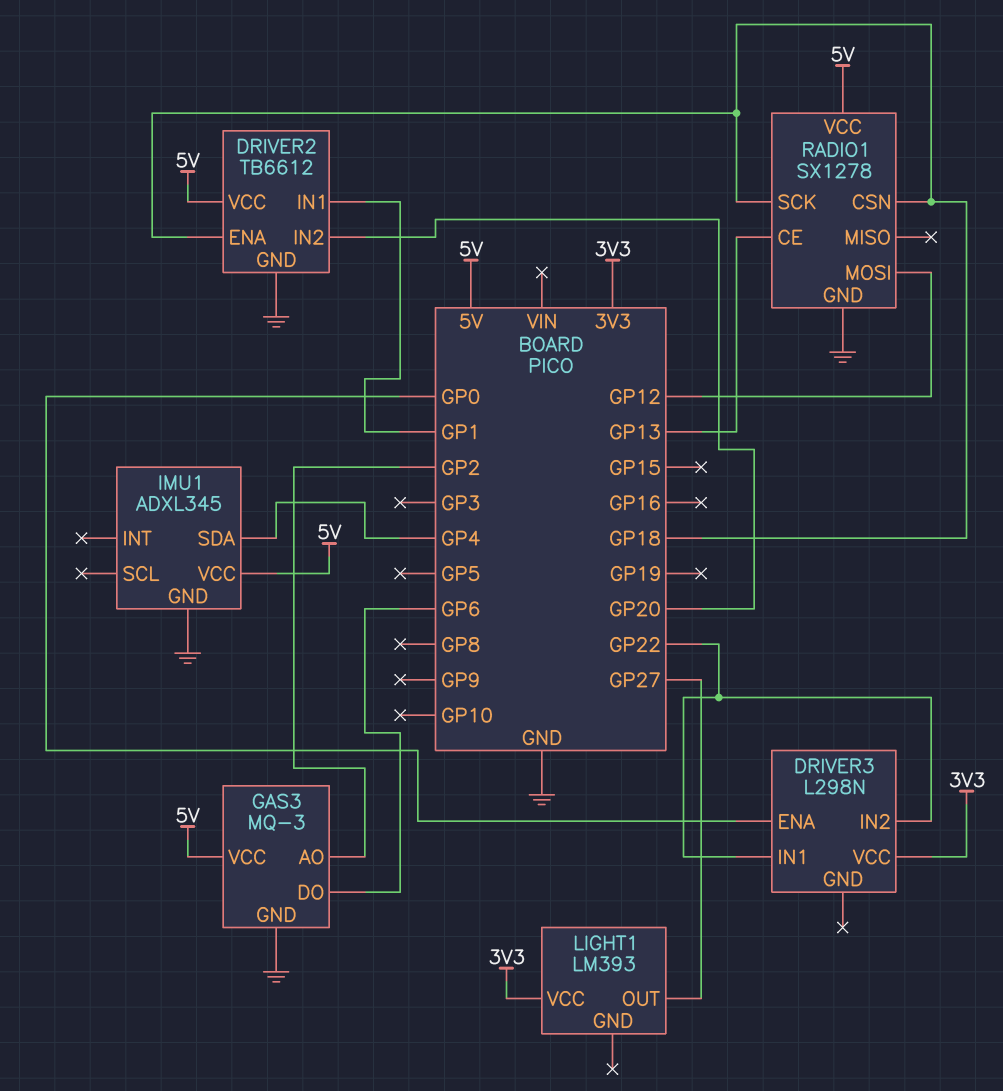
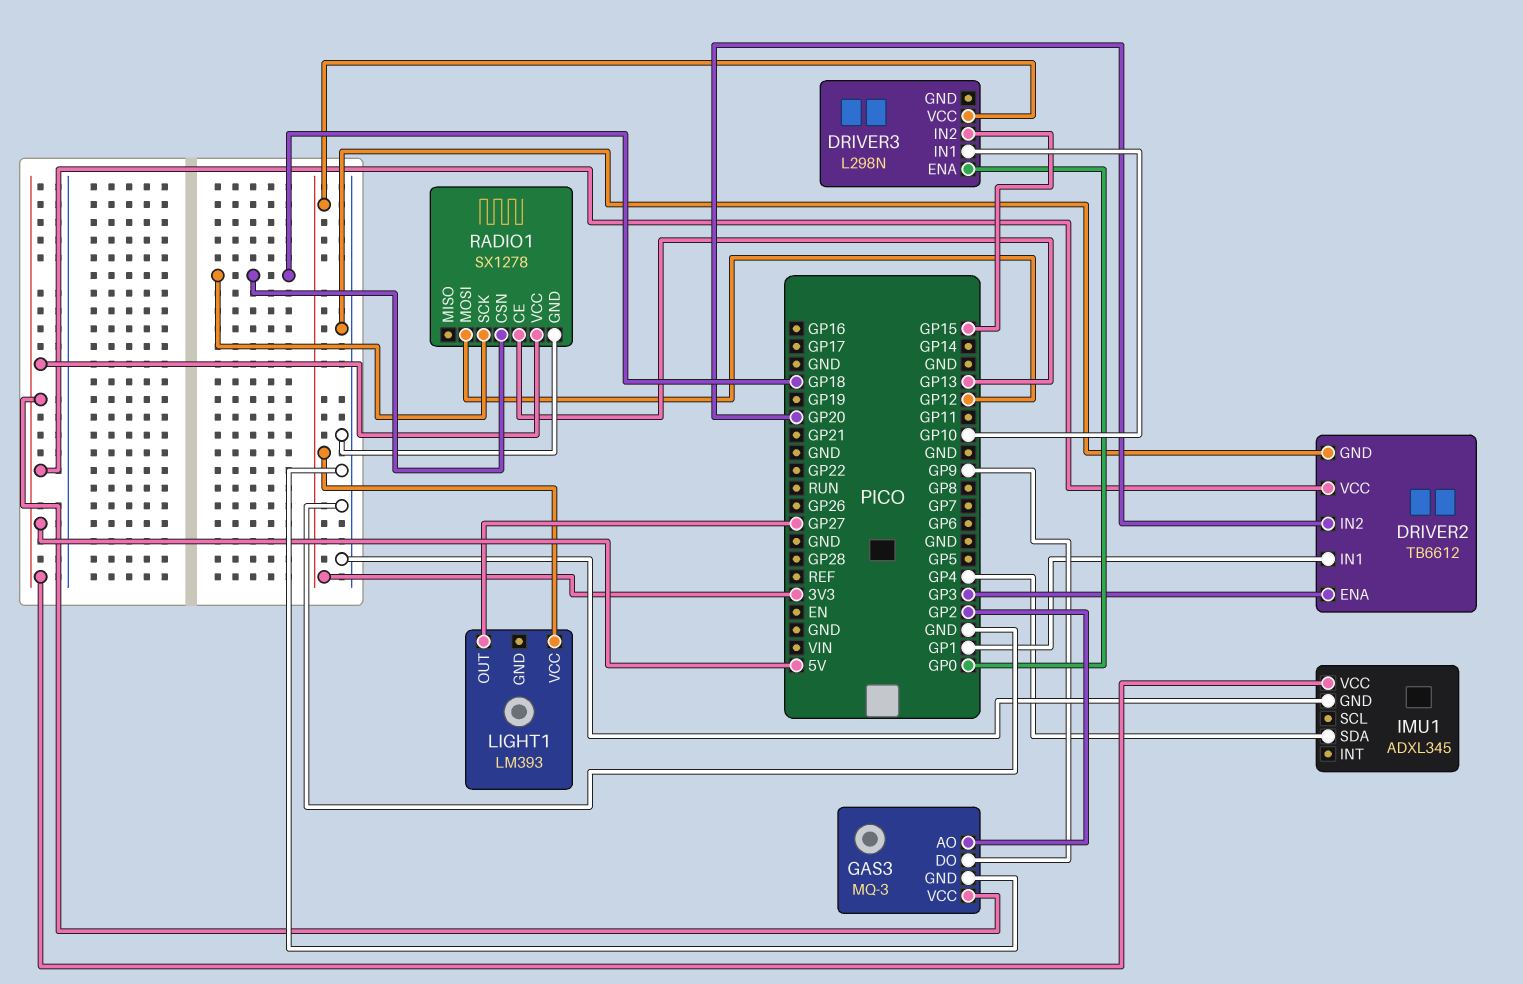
DRIVER2 pin ENA: GP18 -> GP3
DRIVER3 pin IN1: GP22 -> GP10
DRIVER3 pin IN2: GP22 -> GP15
GAS3 pin DO: GP6 -> GP9

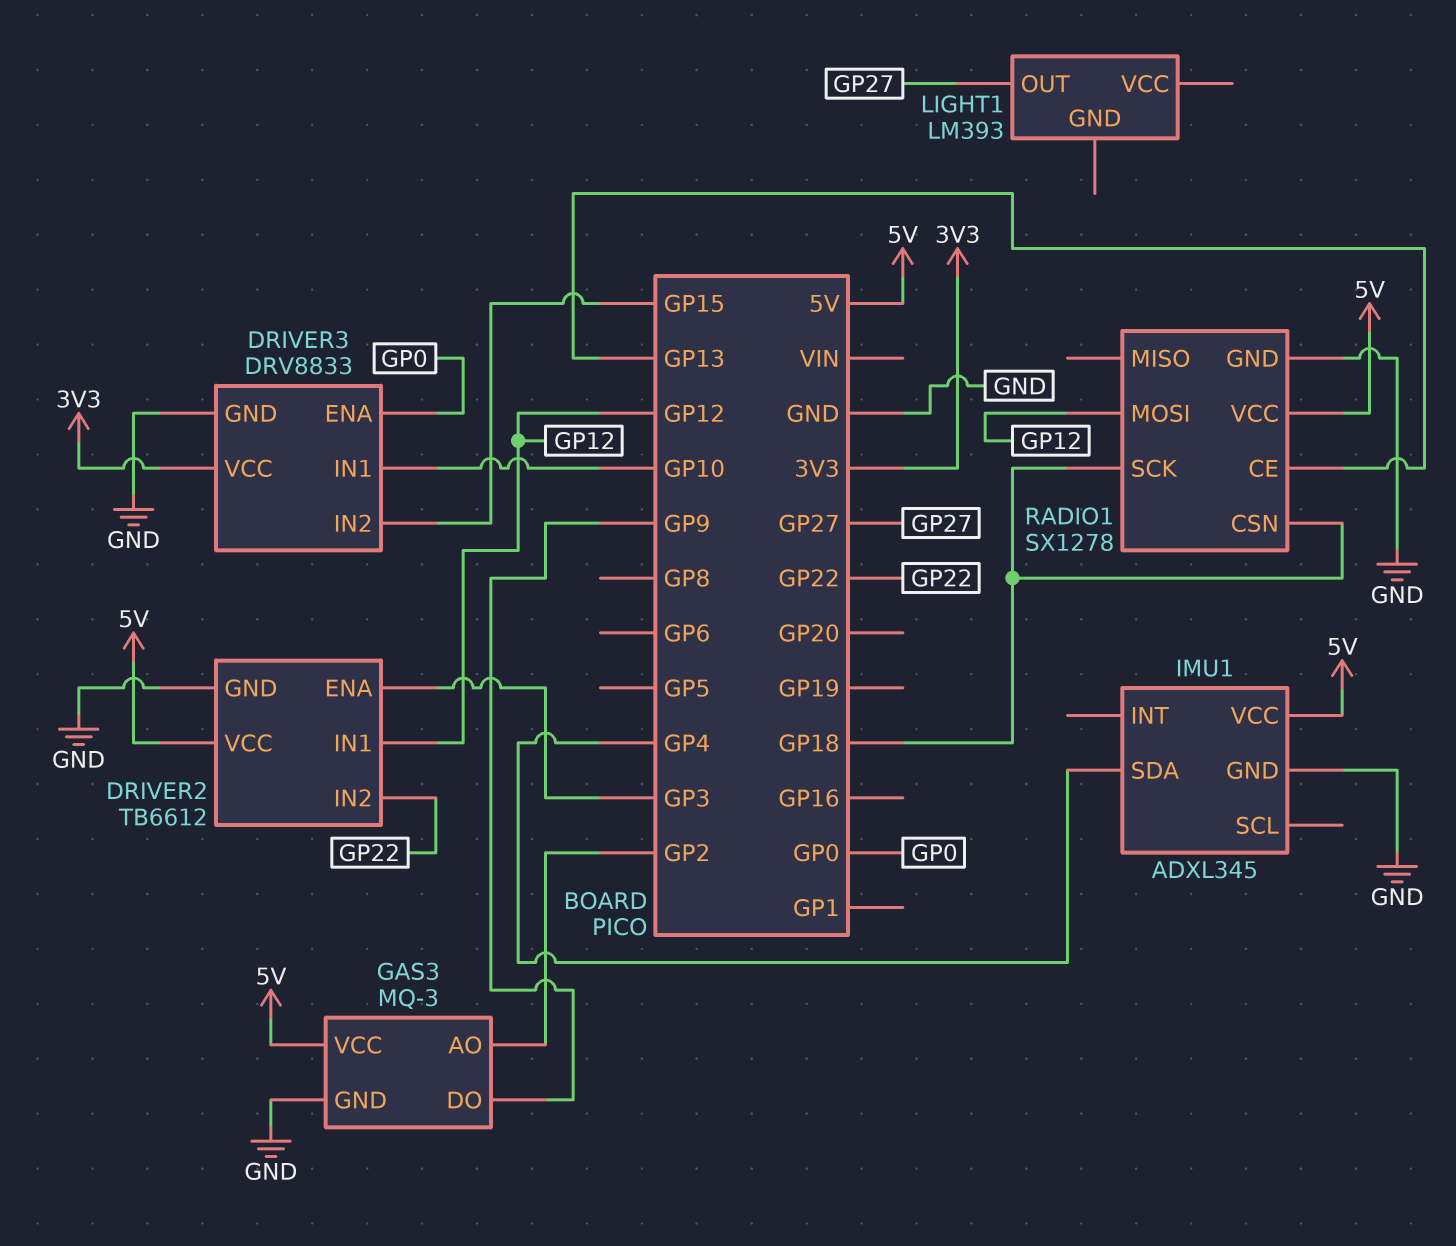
DRIVER2 pin IN1: GP1 -> GP12
DRIVER2 pin IN2: GP20 -> GP22
DRIVER3: L298N -> DRV8833
DRIVER3 pin GND: none -> GND
LIGHT1 pin VCC: 3V3 -> none

